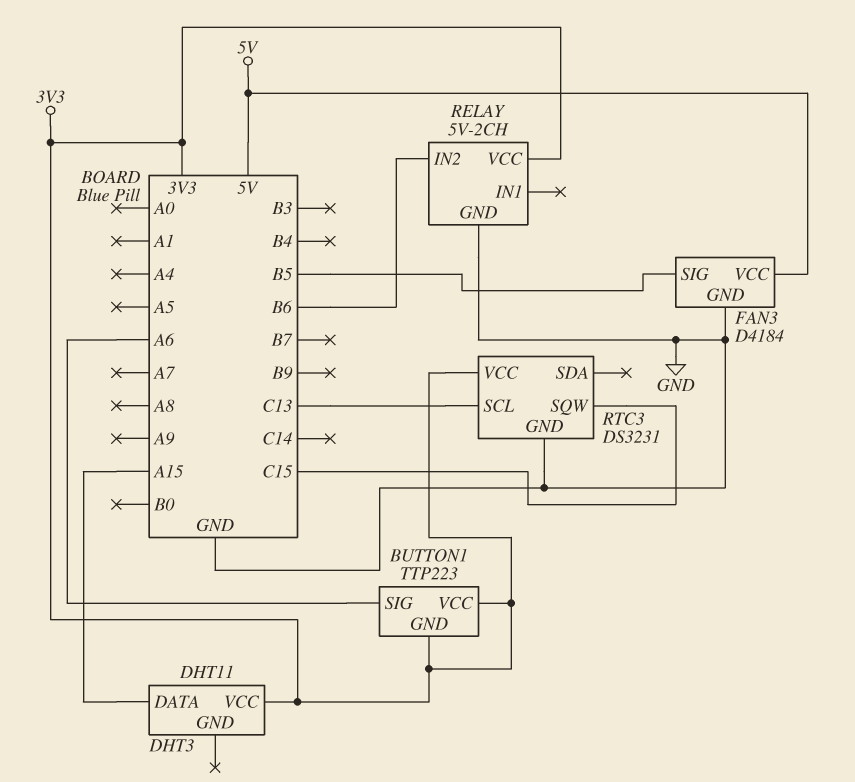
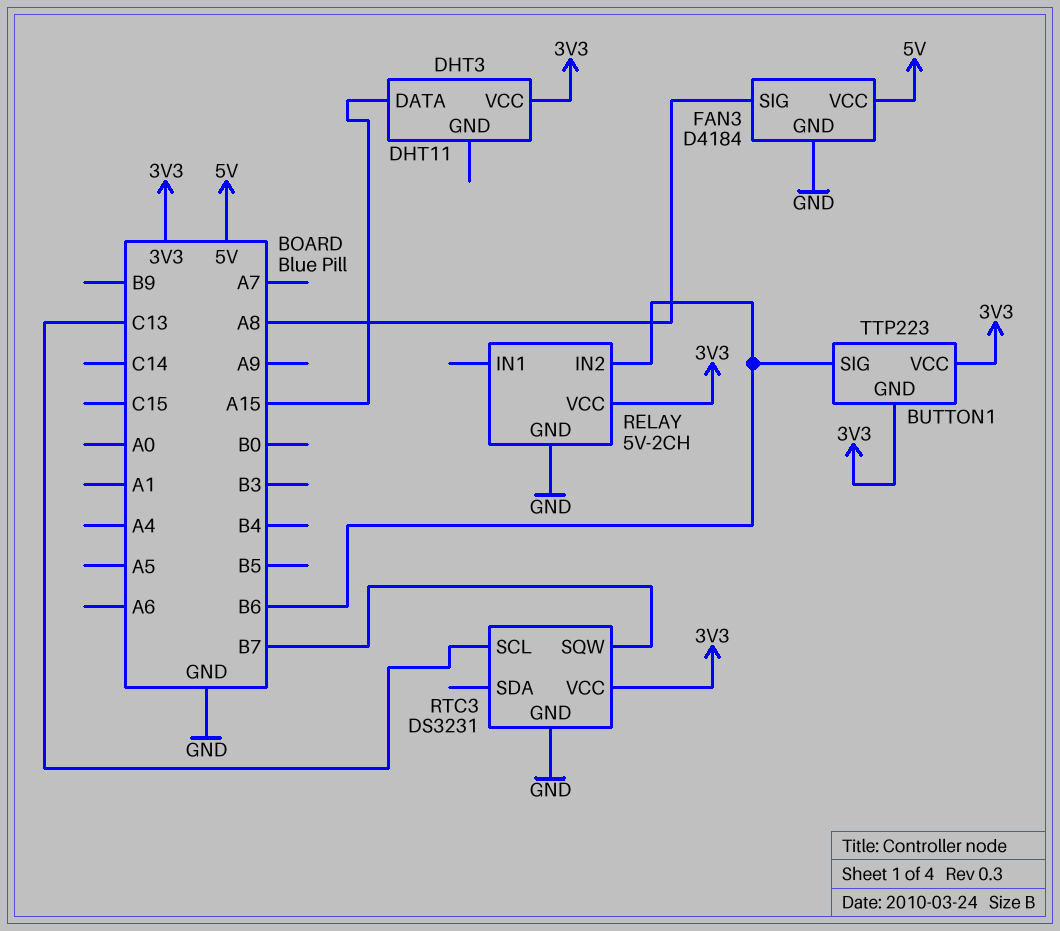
BUTTON1 pin SIG: A6 -> B6
FAN3 pin SIG: B5 -> A8
RTC3 pin SQW: C15 -> B7

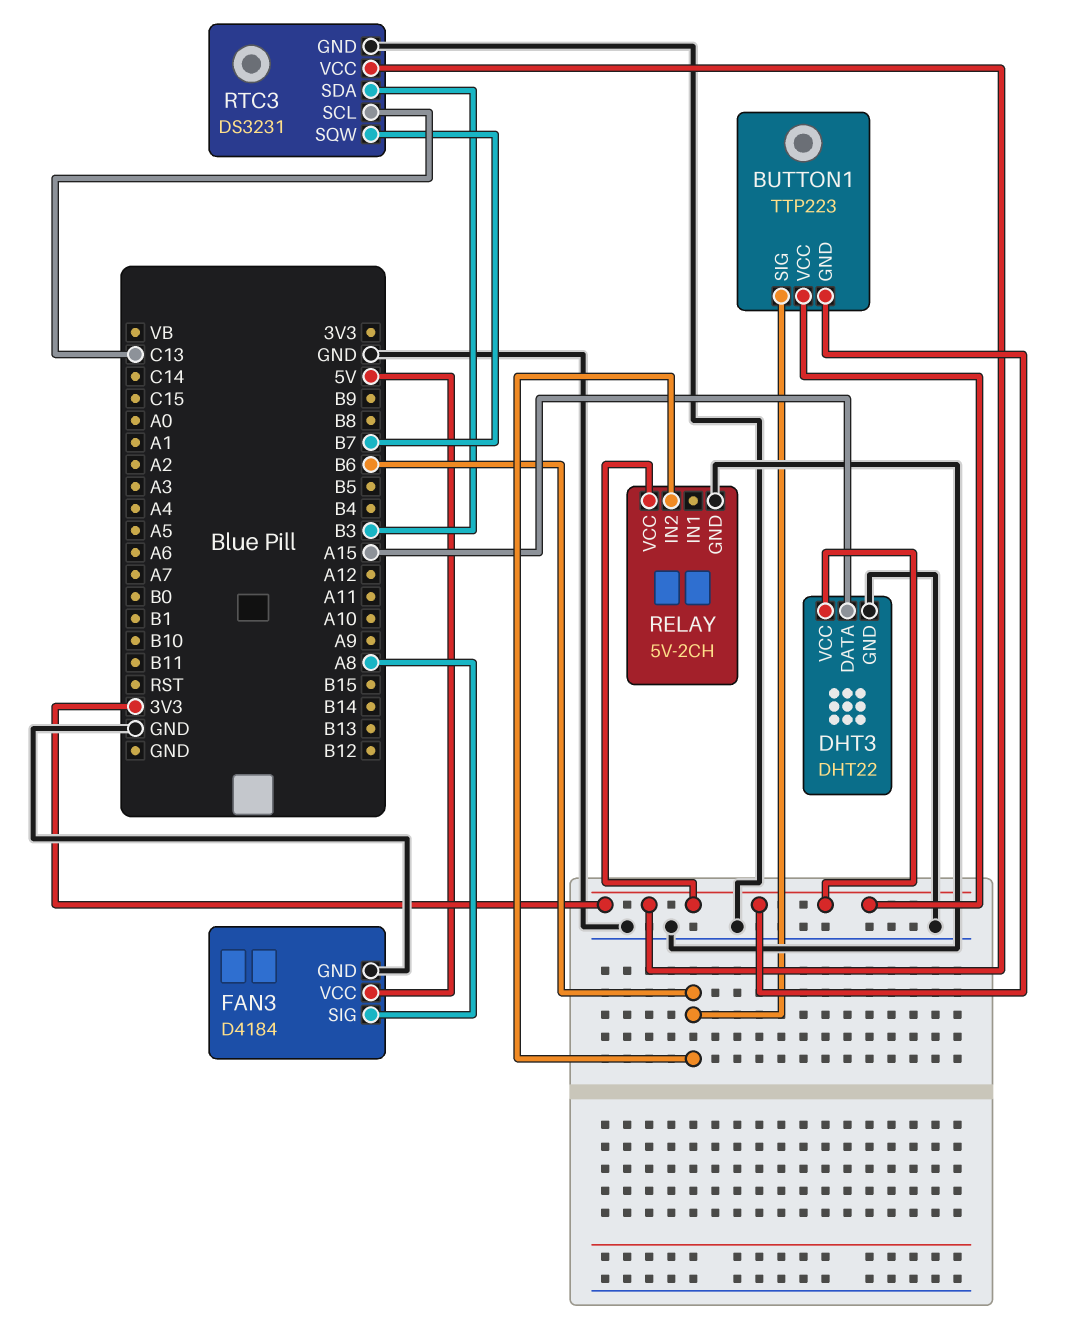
DHT3: DHT11 -> DHT22
DHT3 pin GND: none -> GND
RTC3 pin SDA: none -> B3

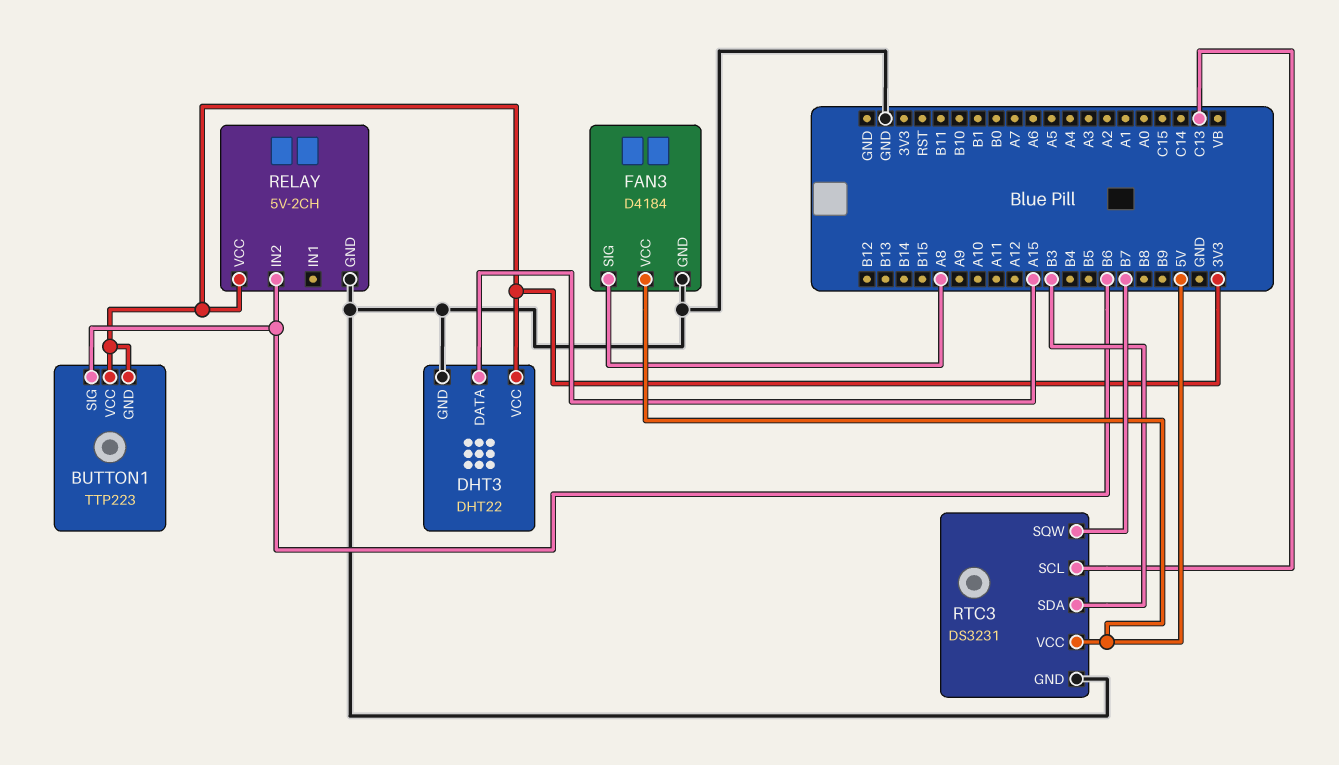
RTC3 pin VCC: 3V3 -> 5V

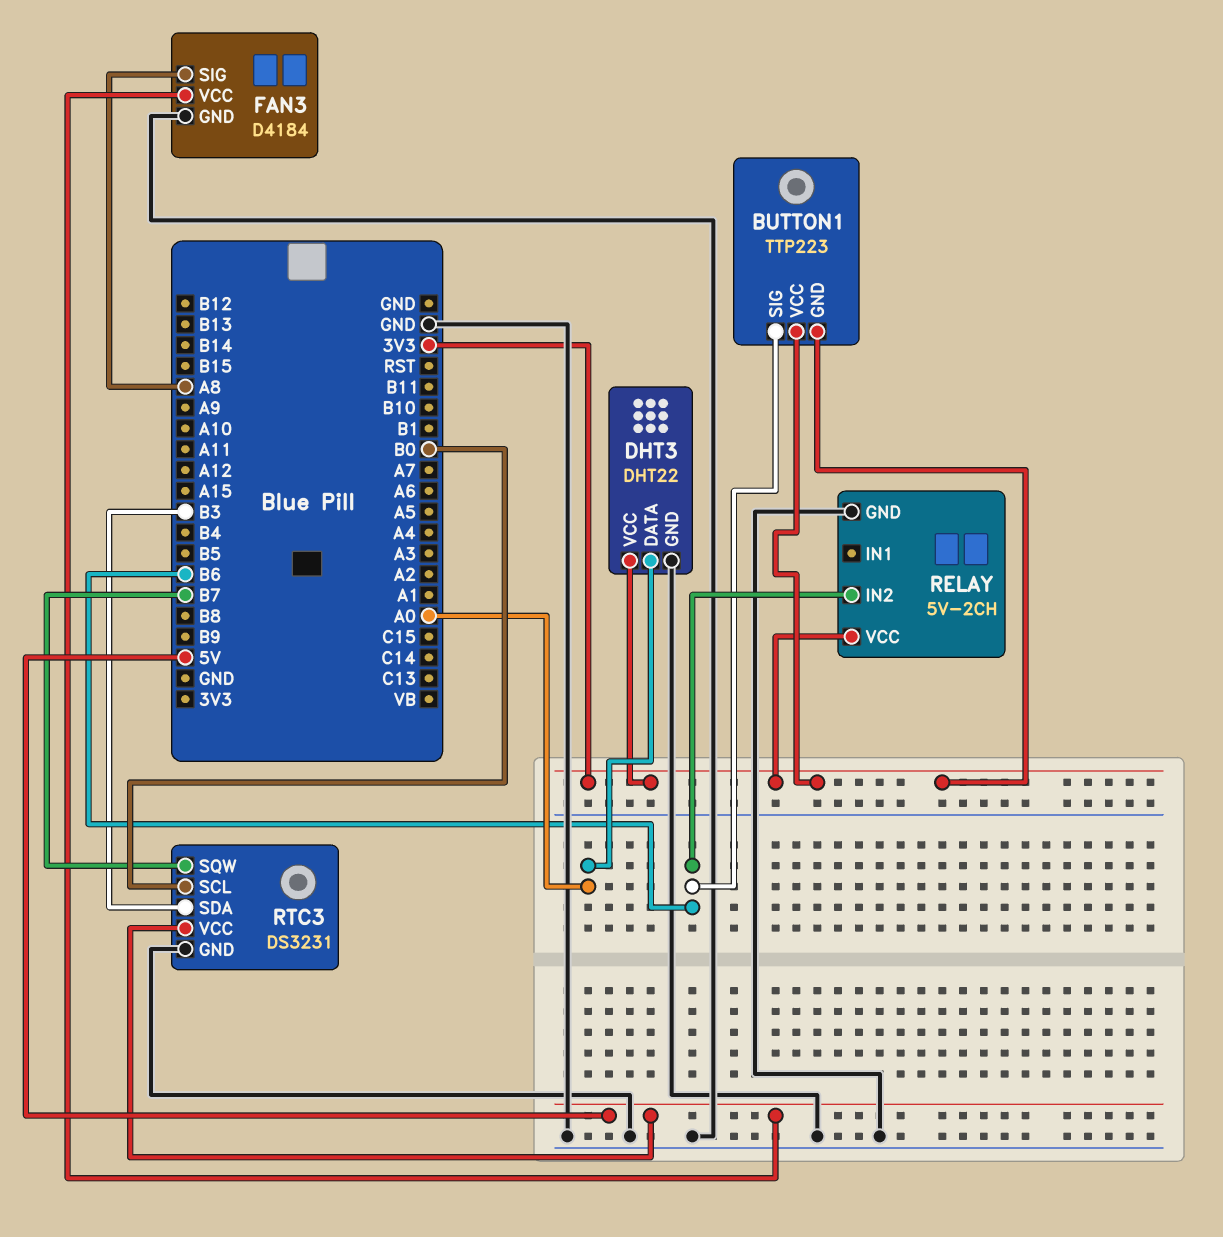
DHT3 pin DATA: A15 -> A0
RTC3 pin SCL: C13 -> B0

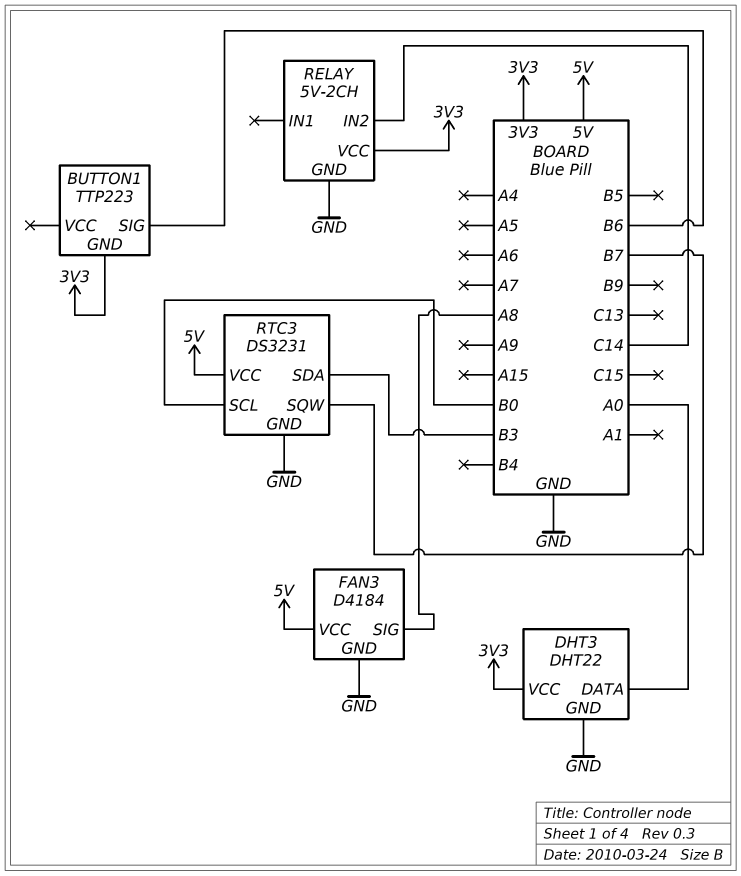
BUTTON1 pin VCC: 3V3 -> none
RELAY pin IN2: B6 -> C14

